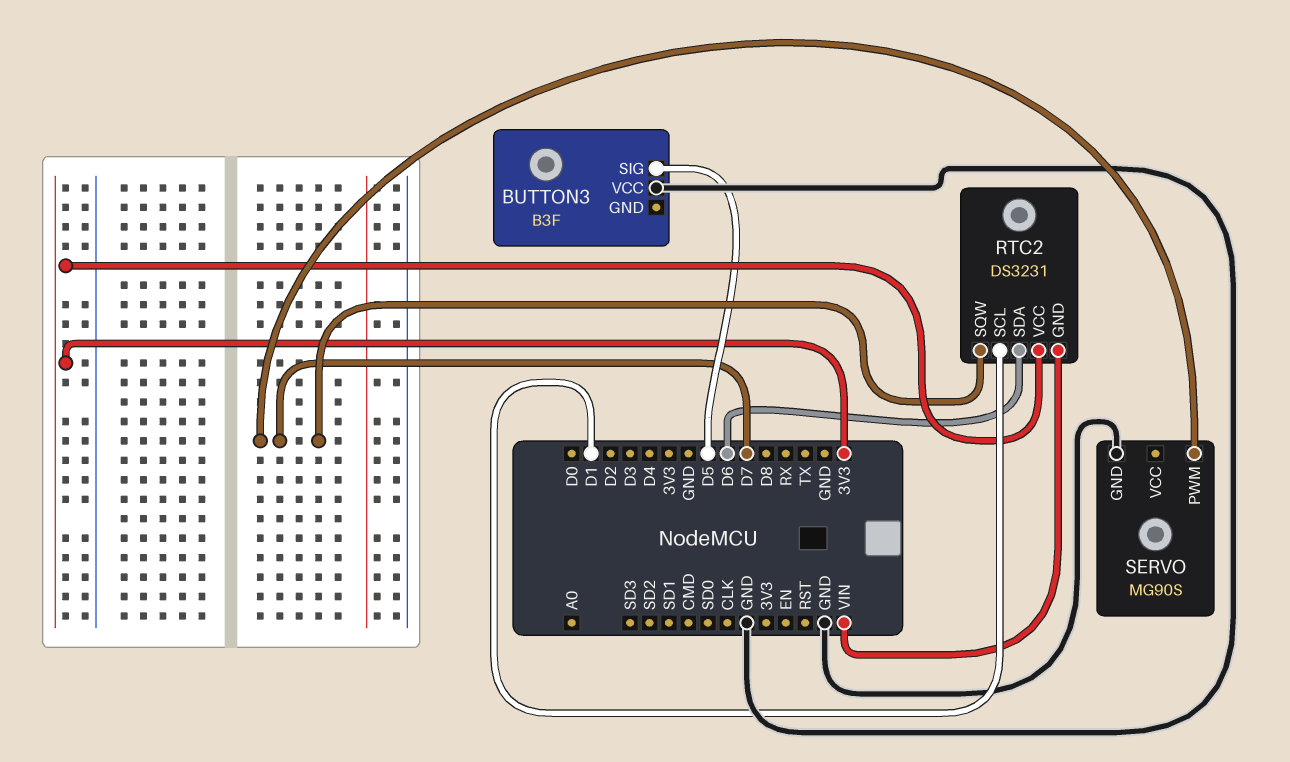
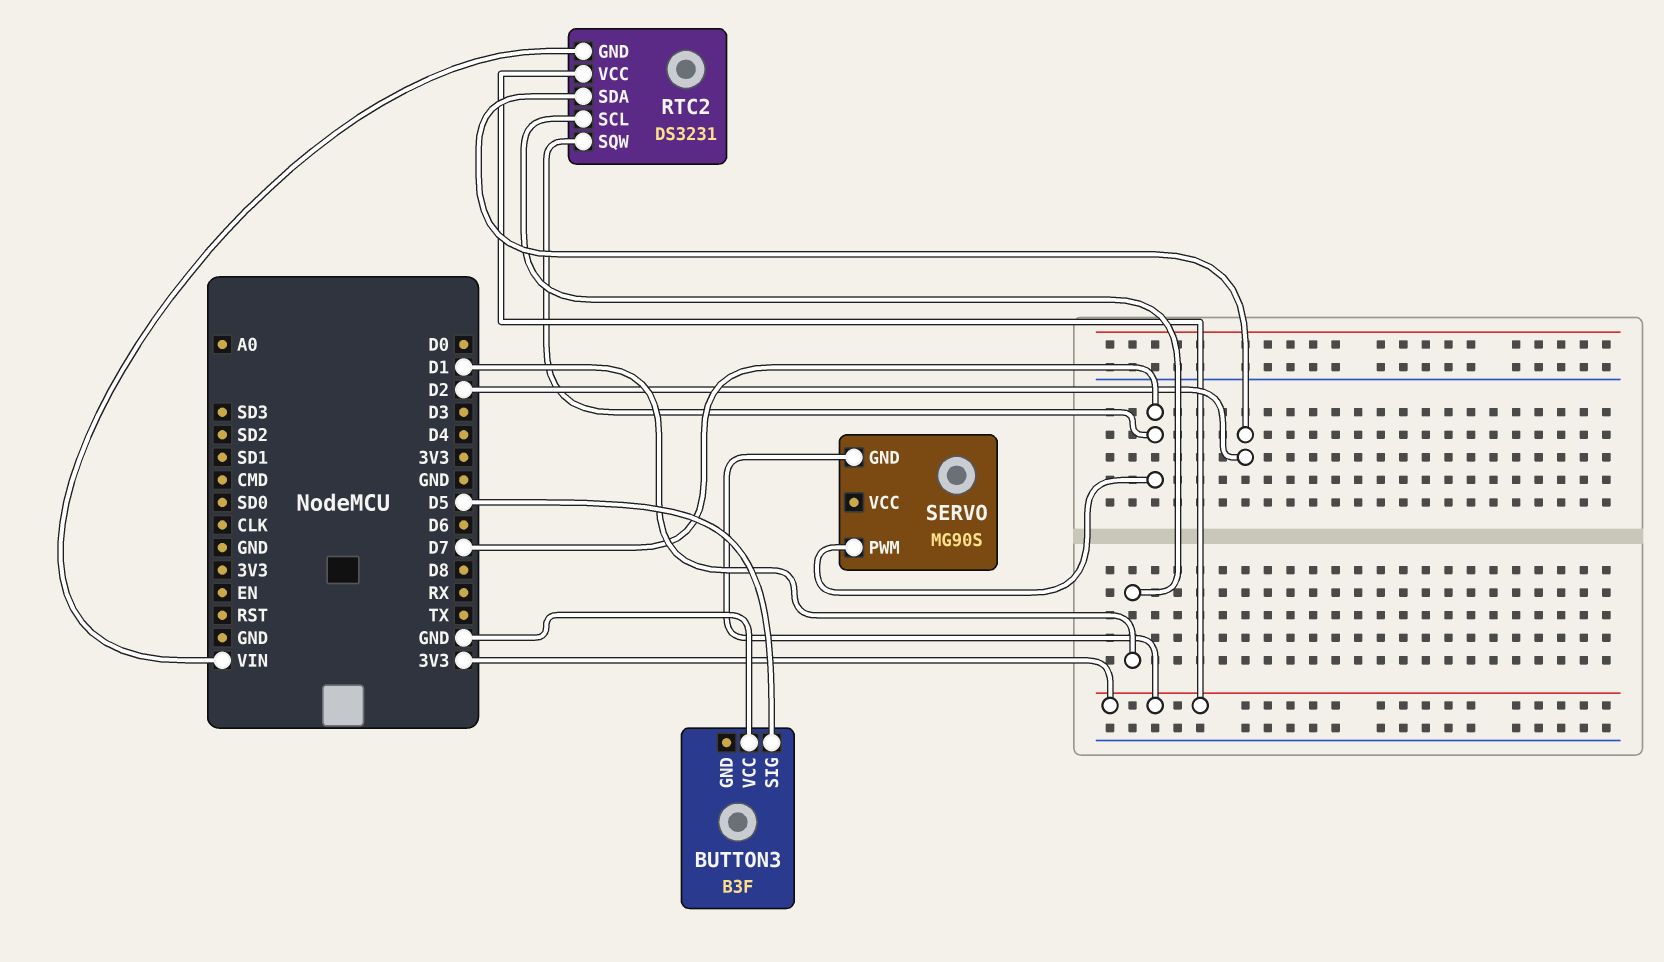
RTC2 pin SDA: D6 -> D2
SERVO pin GND: GND -> 3V3

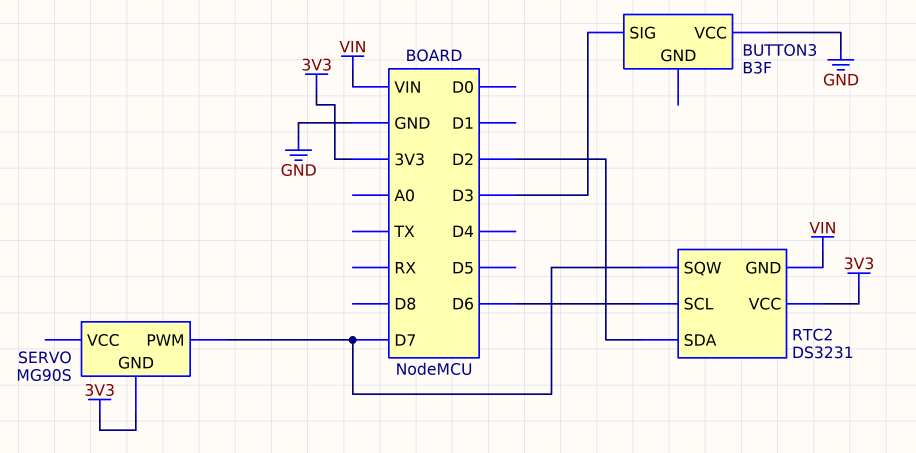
BUTTON3 pin SIG: D5 -> D3
RTC2 pin SCL: D1 -> D6

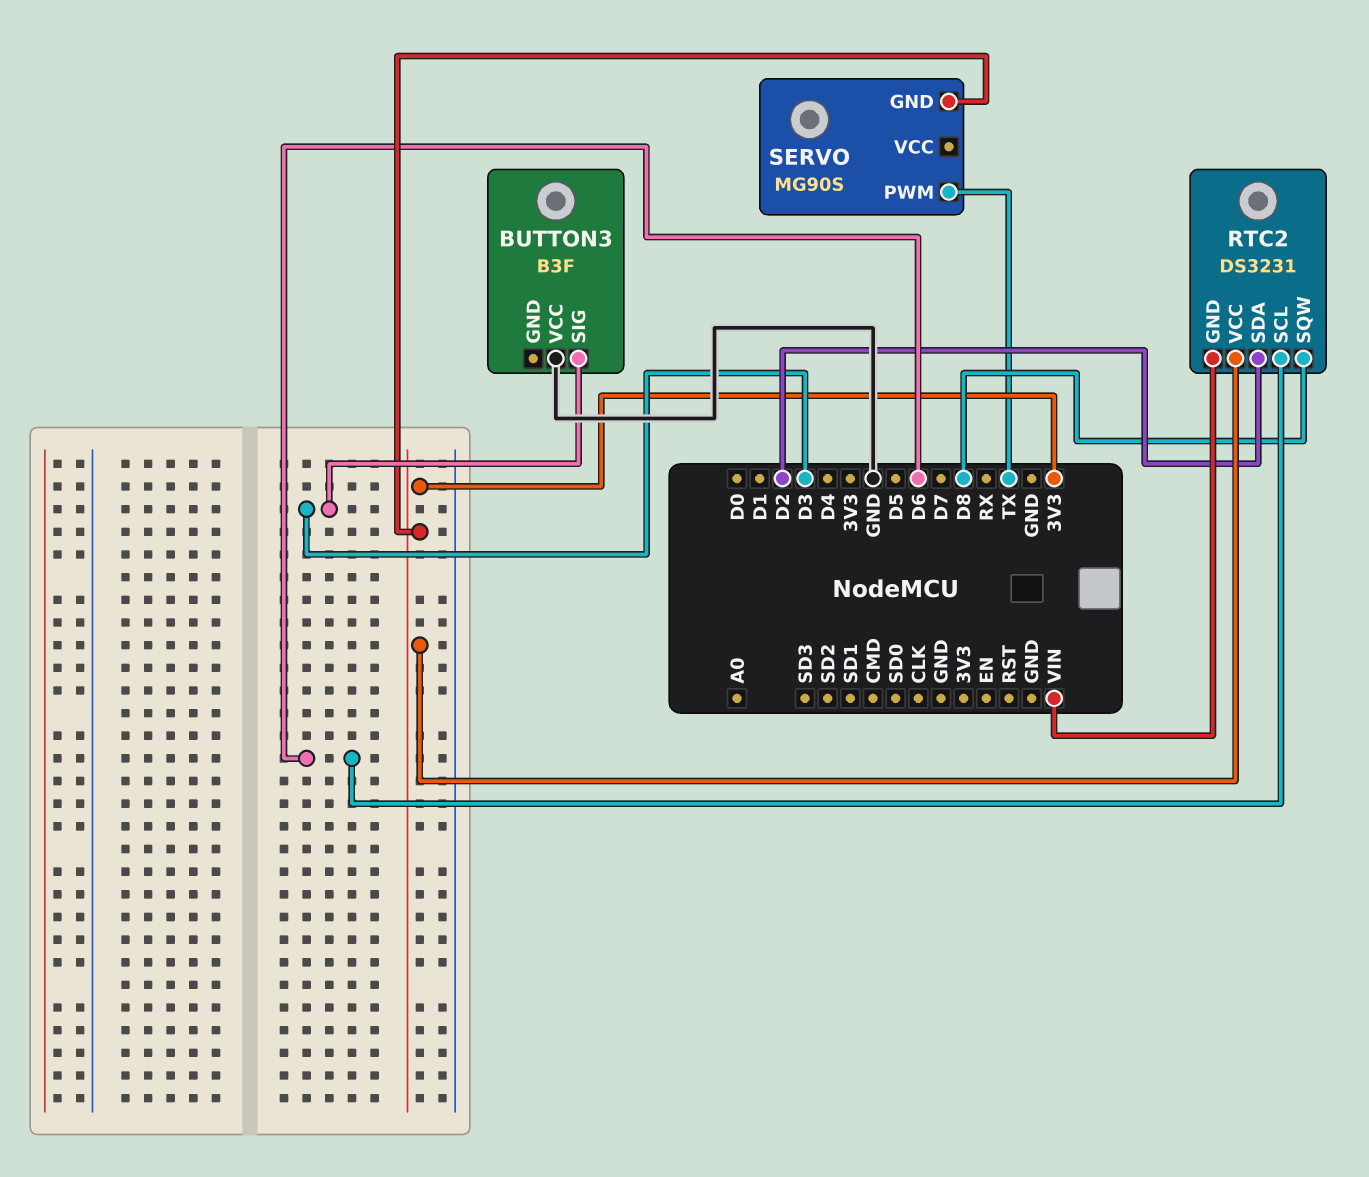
RTC2 pin SQW: D7 -> D8
SERVO pin PWM: D7 -> TX

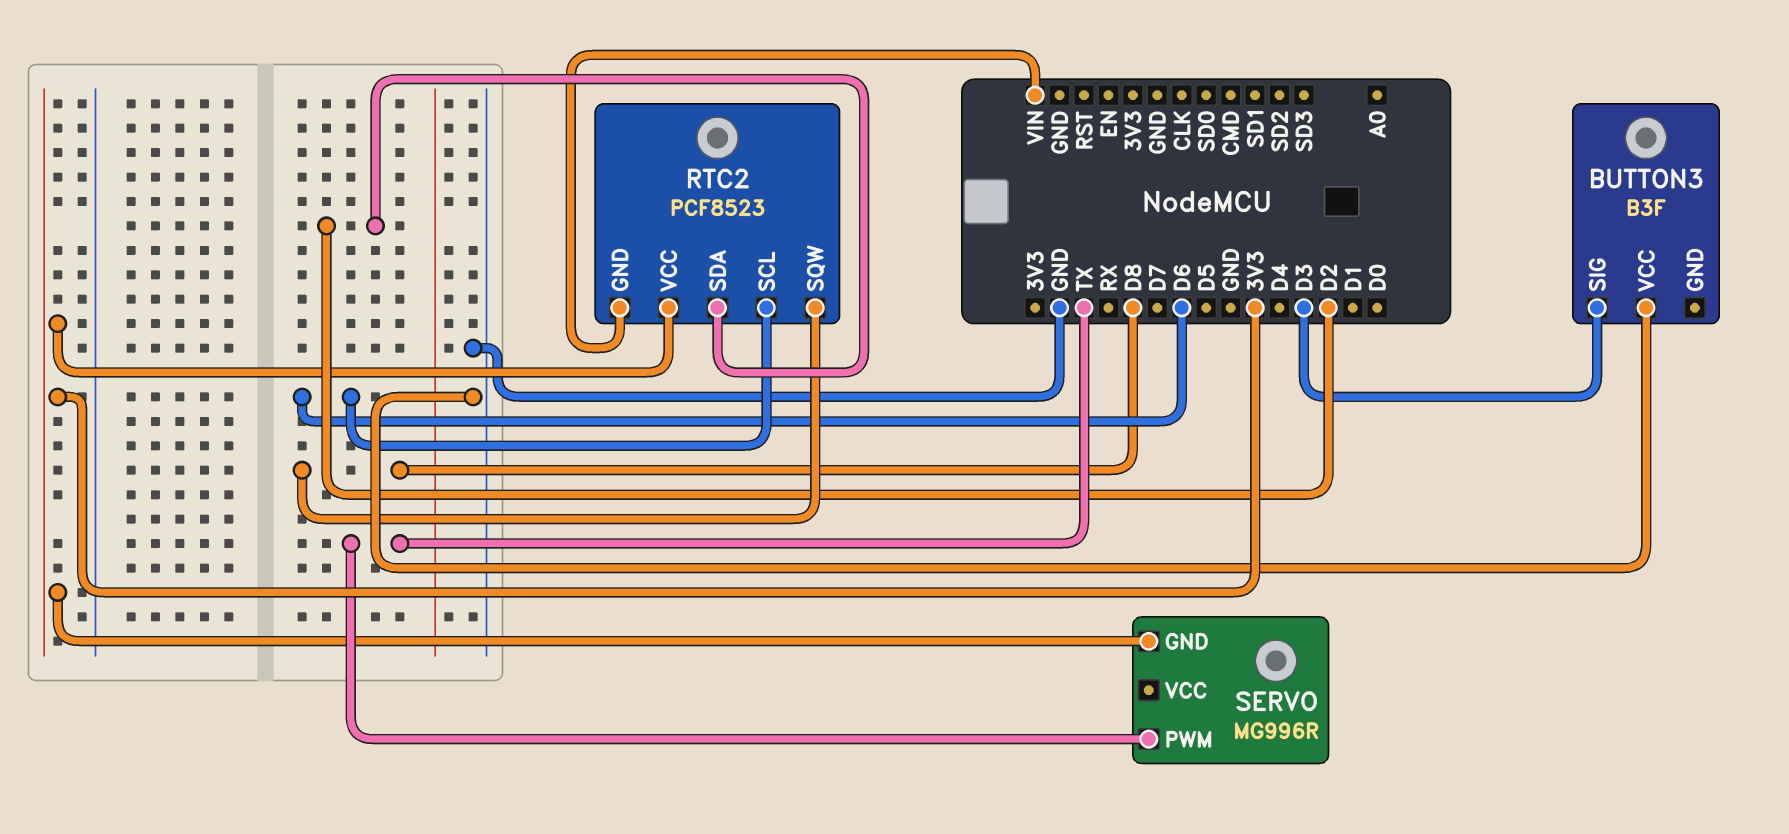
RTC2: DS3231 -> PCF8523
SERVO: MG90S -> MG996R

